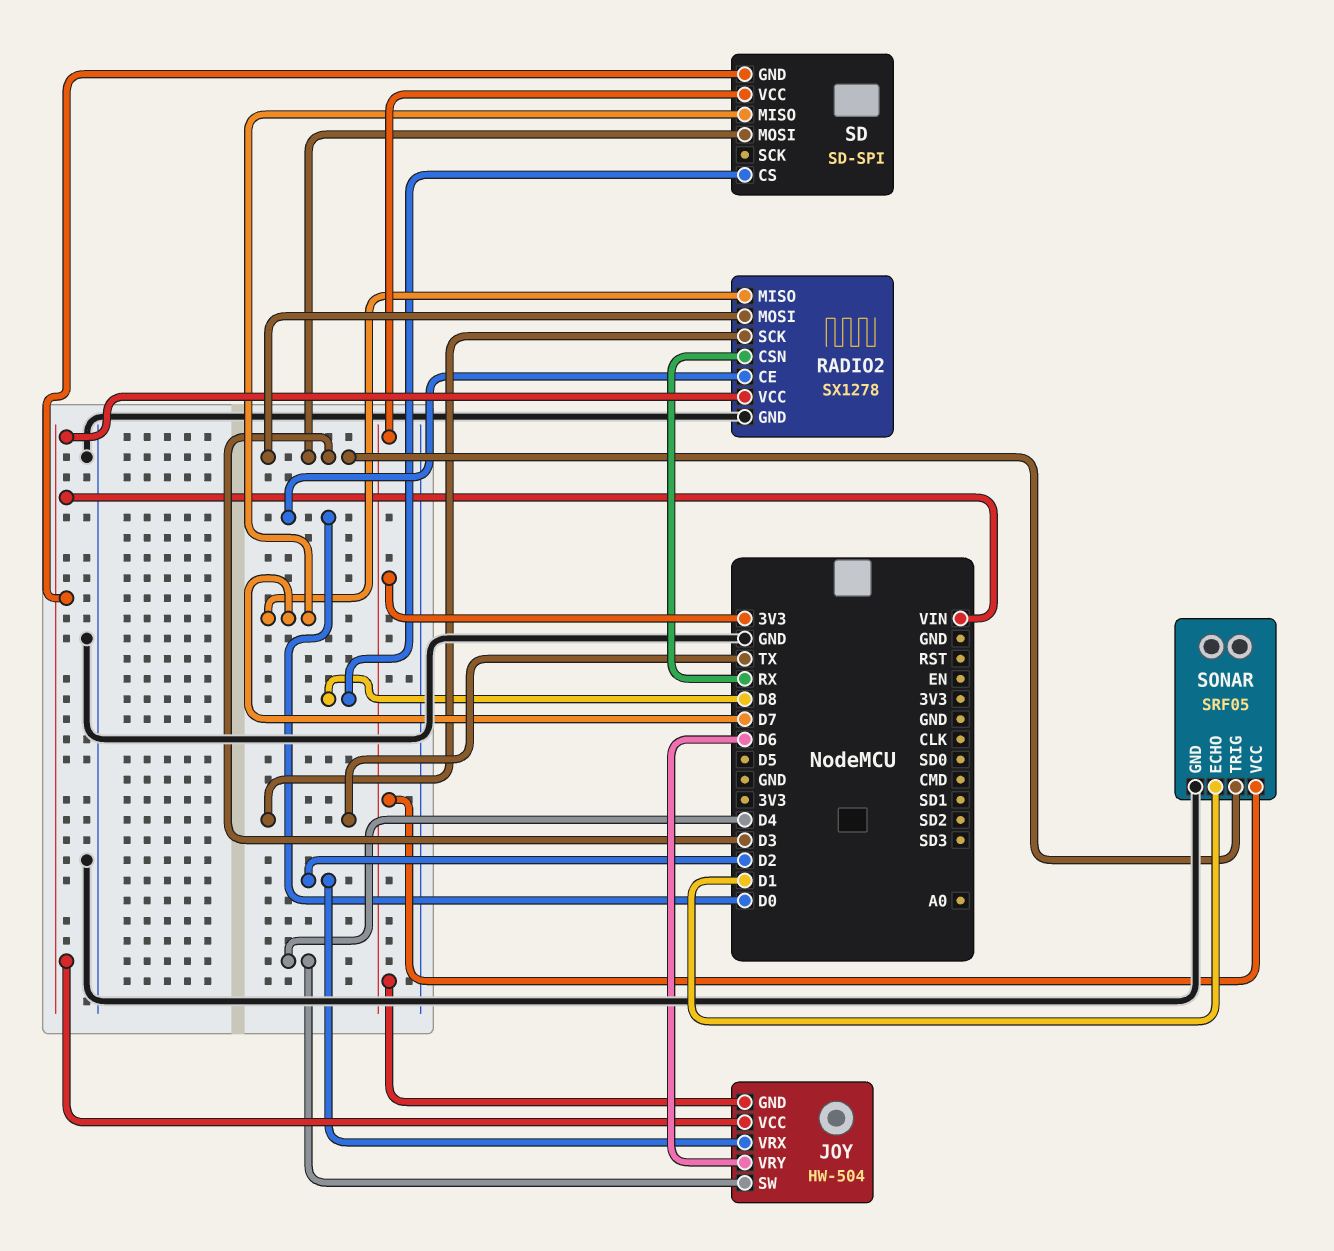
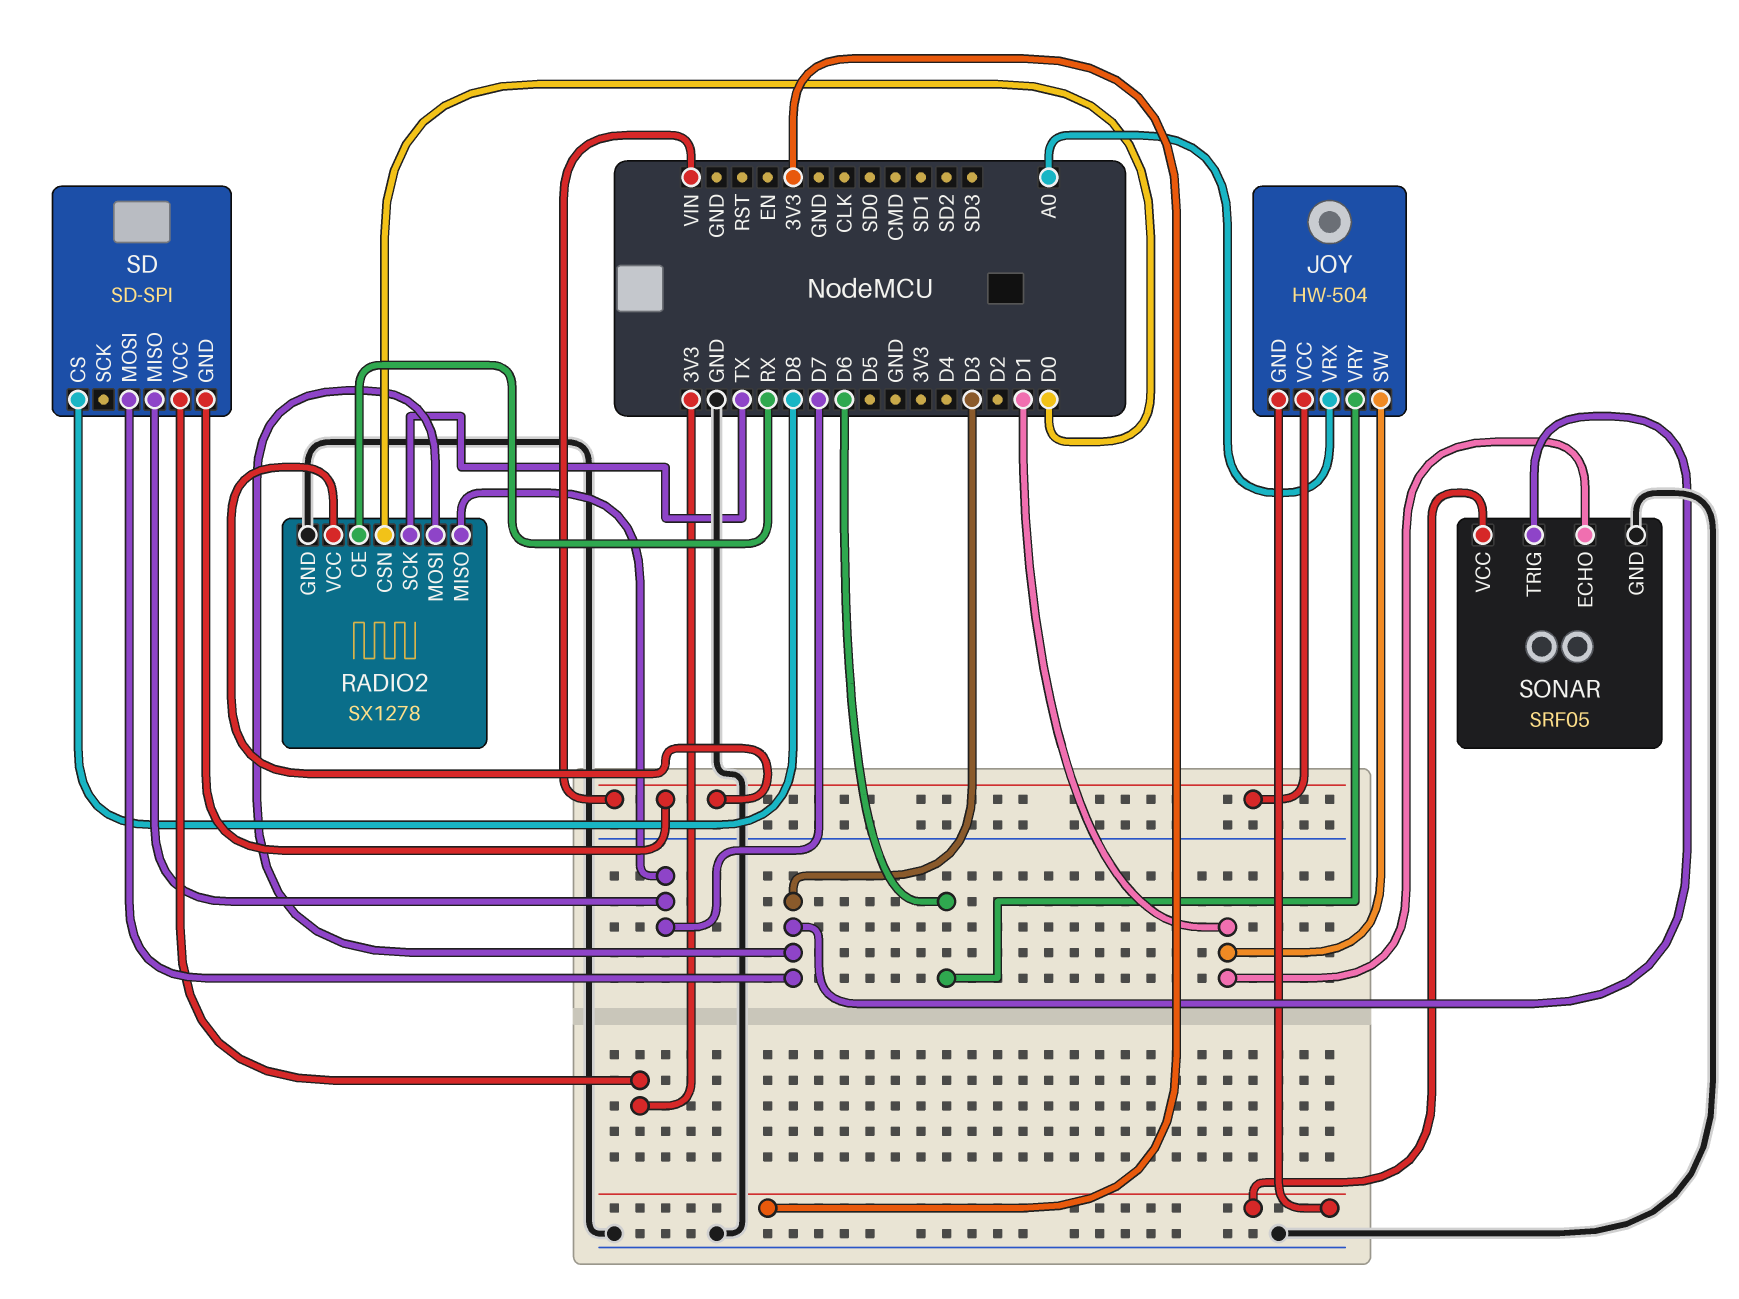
JOY pin SW: D4 -> D1
JOY pin VRX: D2 -> A0
RADIO2 pin CE: D0 -> RX
RADIO2 pin CSN: RX -> D0

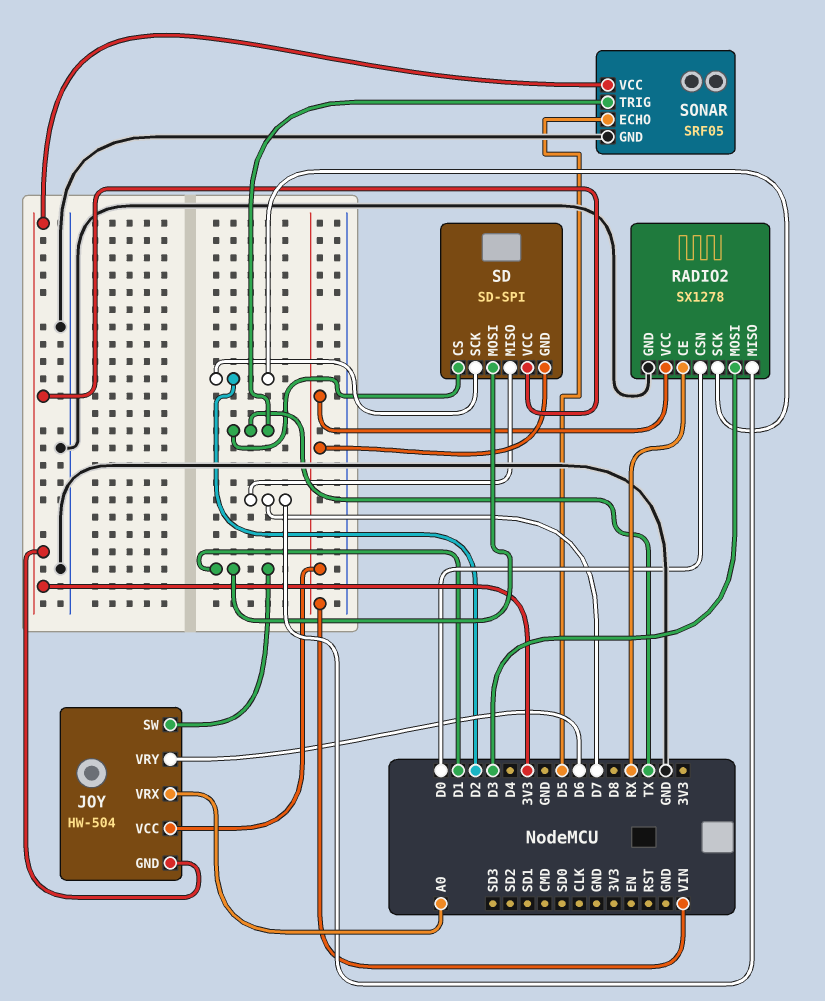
RADIO2 pin SCK: TX -> D2
SD pin CS: D8 -> TX
SD pin MOSI: D3 -> D1
SD pin SCK: none -> D2
SONAR pin ECHO: D1 -> D5
SONAR pin TRIG: D3 -> TX

